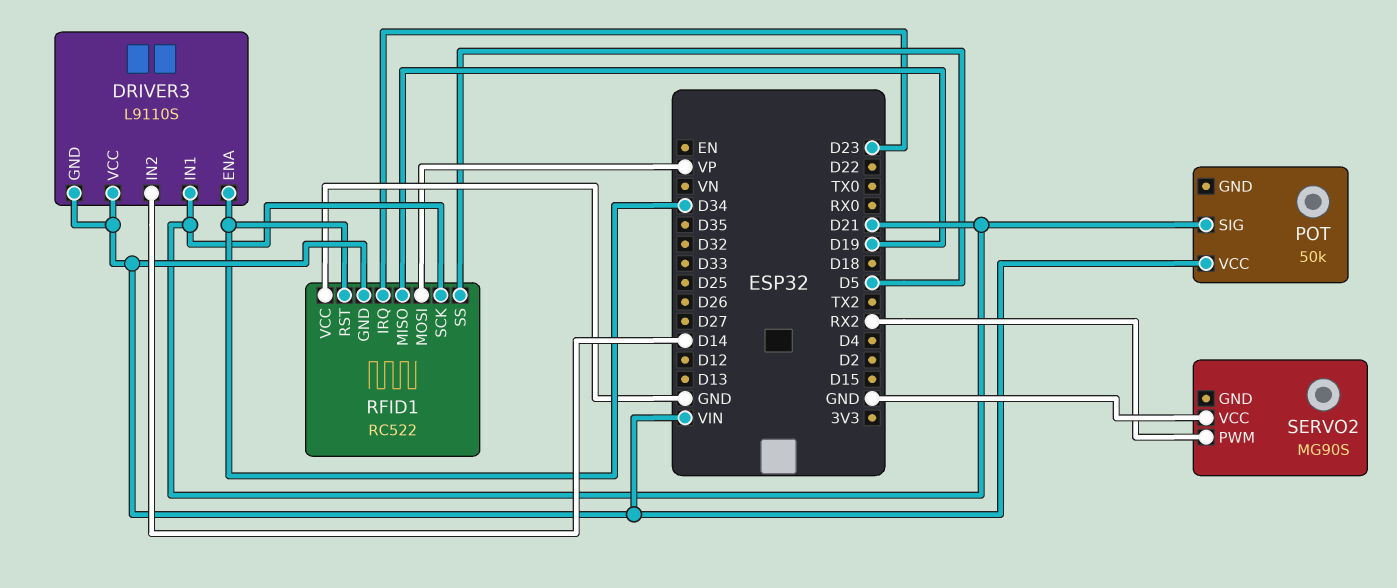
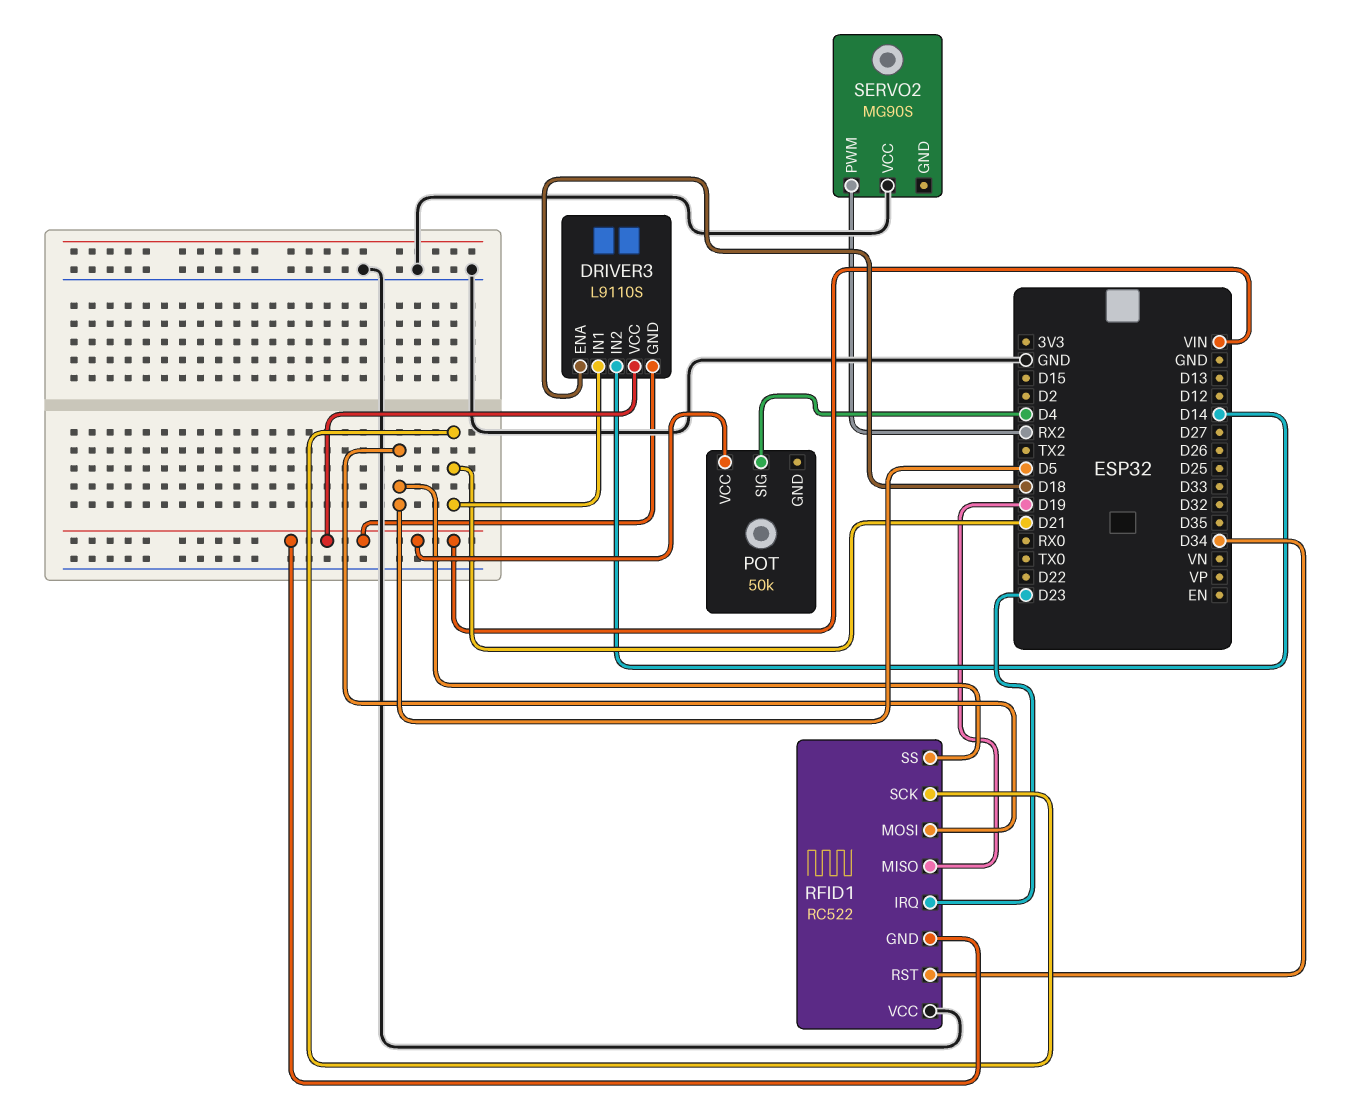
DRIVER3 pin ENA: D34 -> D18
POT pin SIG: D21 -> D4
RFID1 pin MOSI: VP -> D5

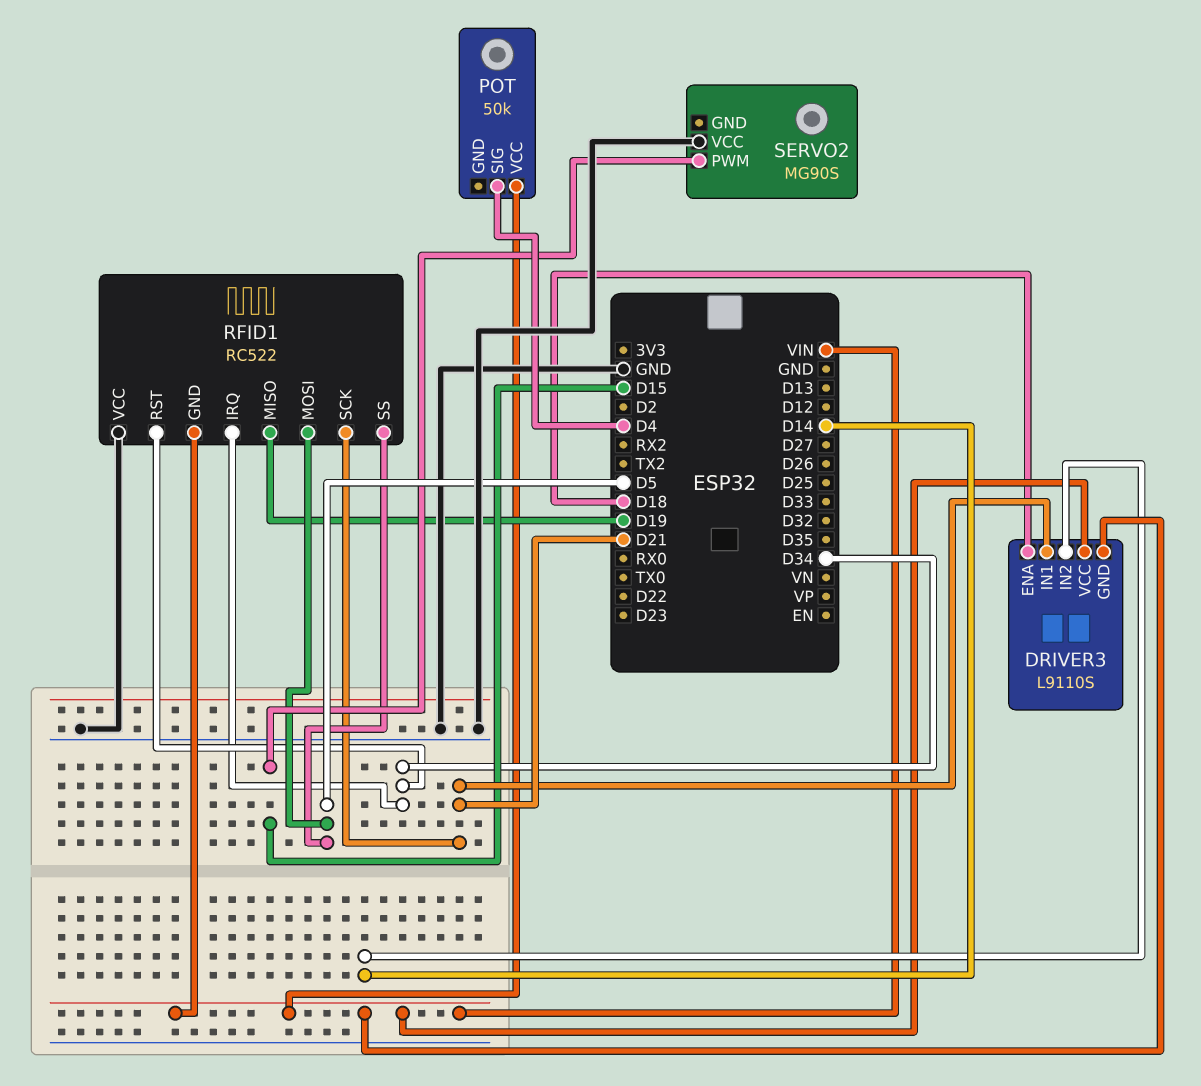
RFID1 pin IRQ: D23 -> D34
SERVO2 pin PWM: RX2 -> D15

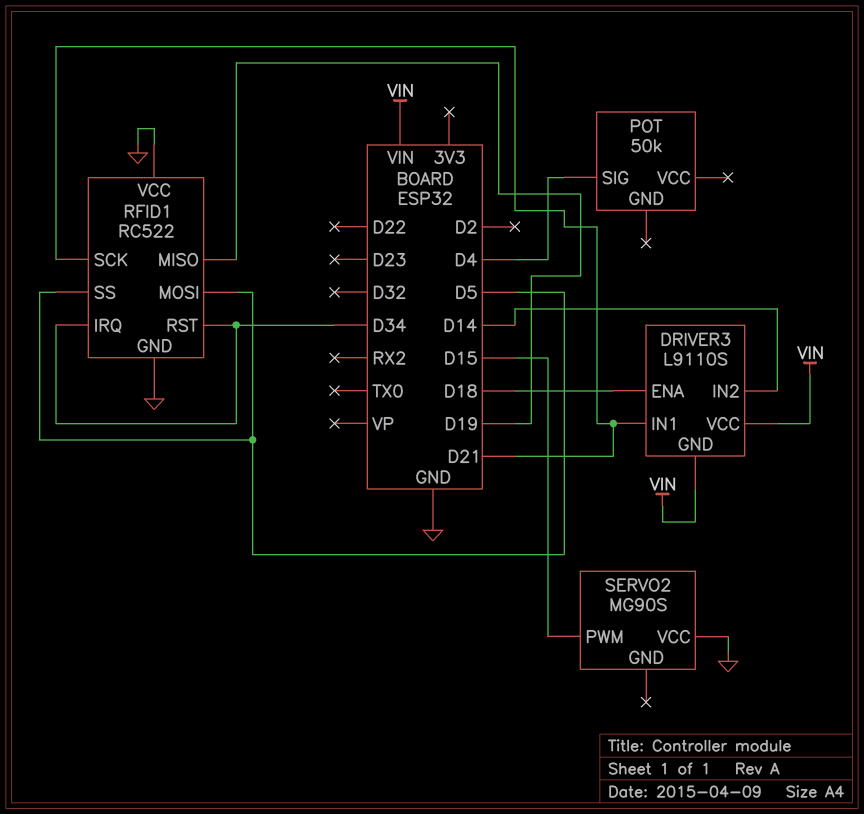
POT pin VCC: VIN -> none
RFID1 pin GND: VIN -> GND

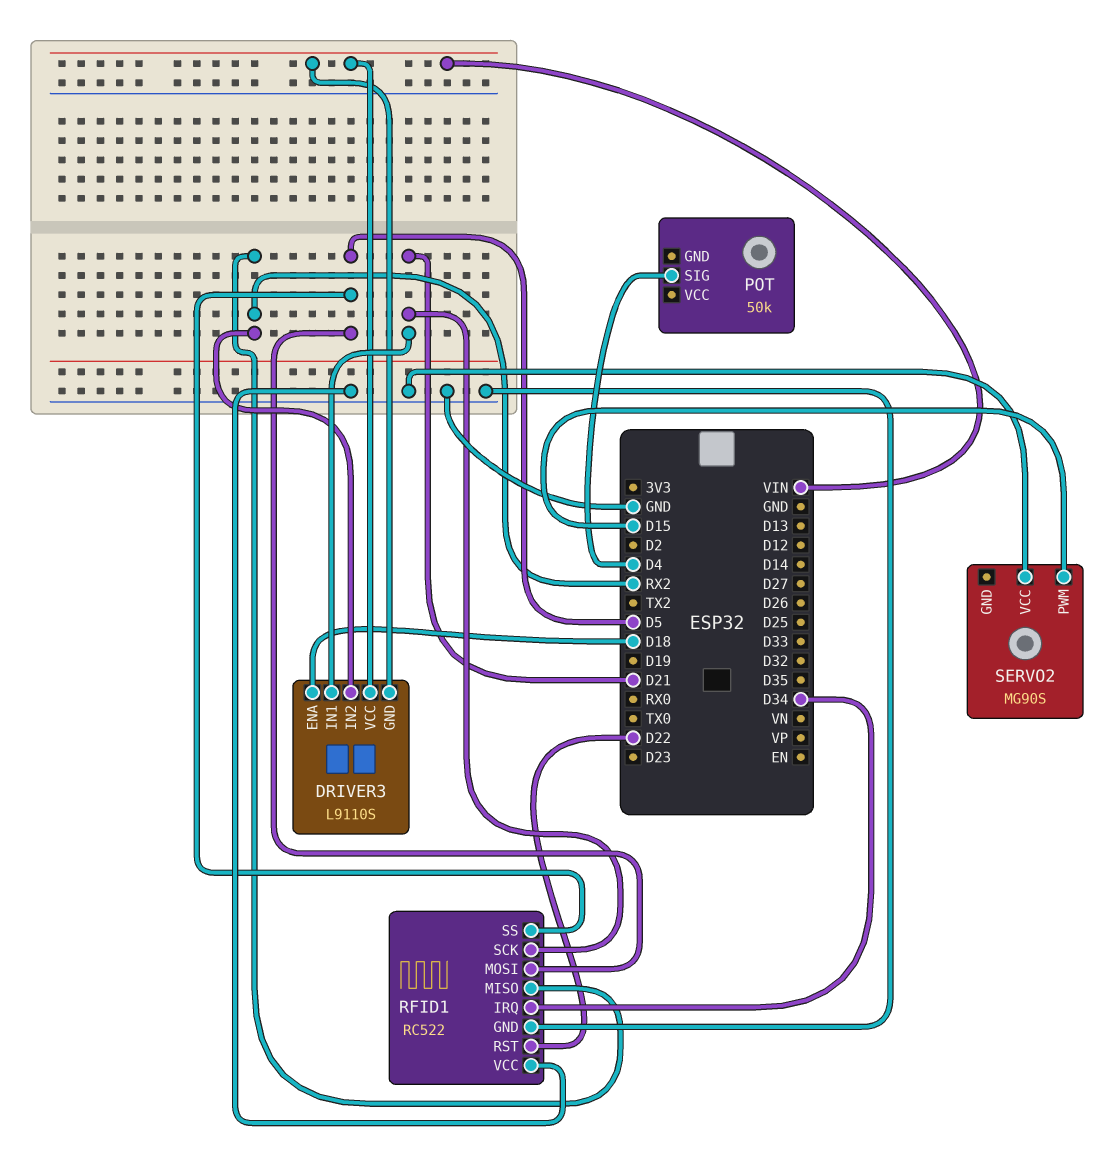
DRIVER3 pin IN2: D14 -> RX2
RFID1 pin MISO: D19 -> RX2
RFID1 pin RST: D34 -> D22

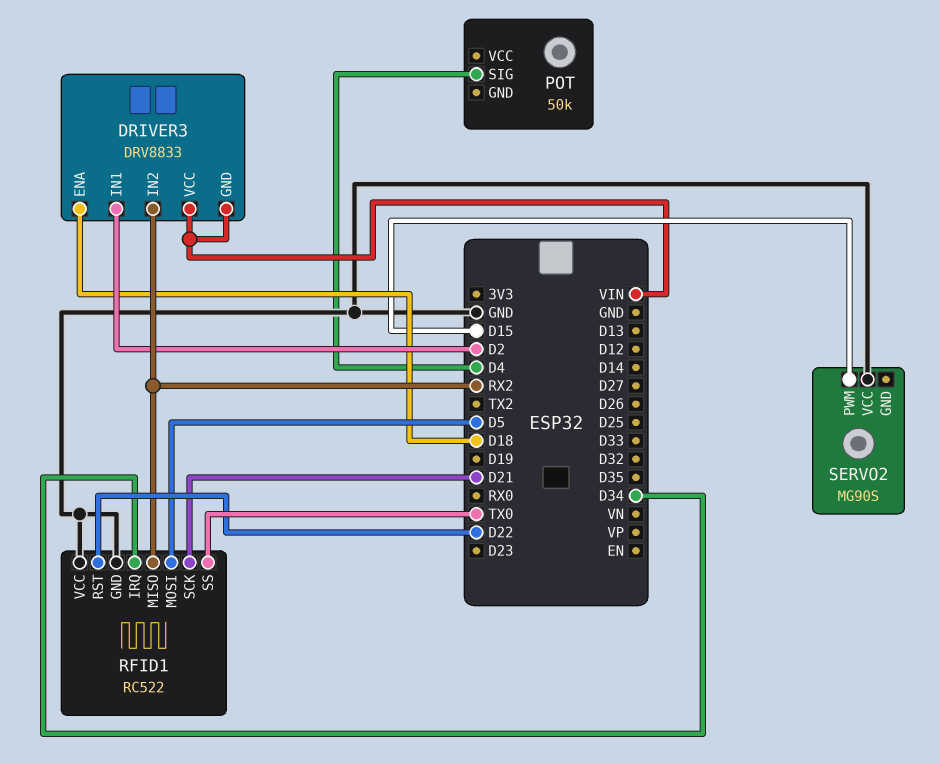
DRIVER3: L9110S -> DRV8833
DRIVER3 pin IN1: D21 -> D2
RFID1 pin SS: D5 -> TX0

